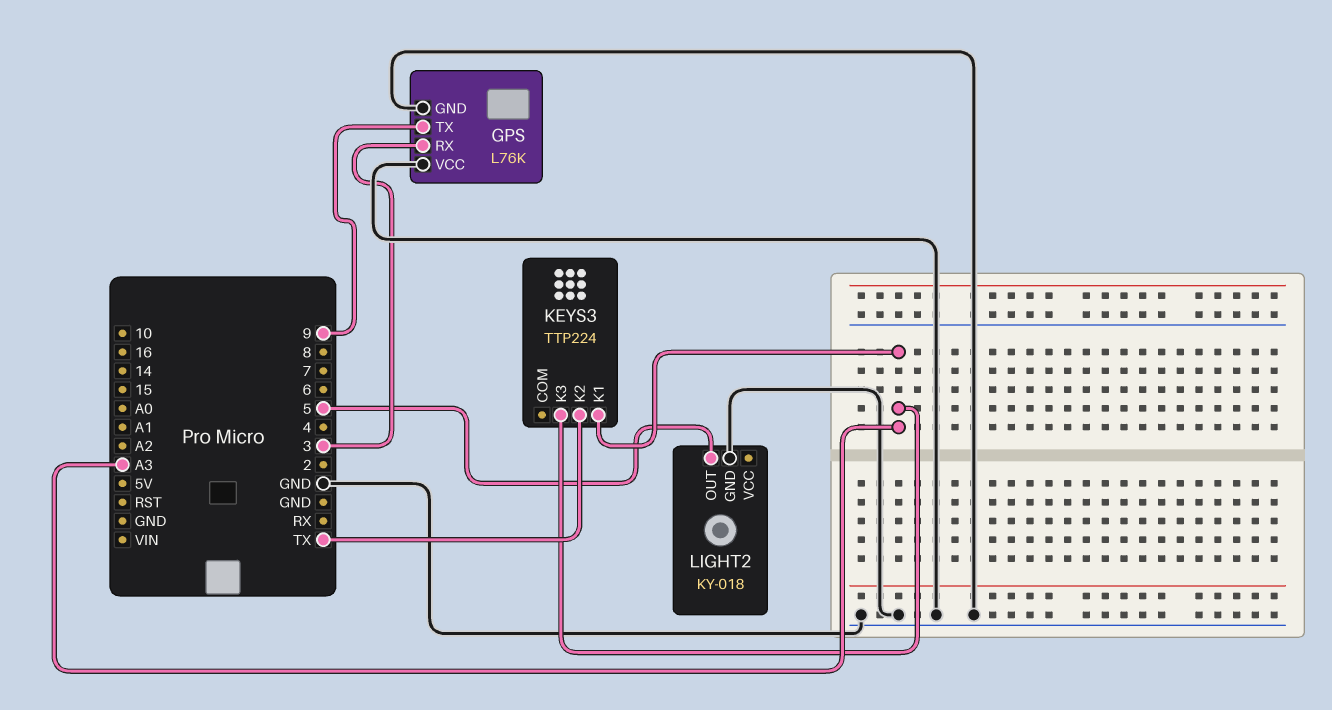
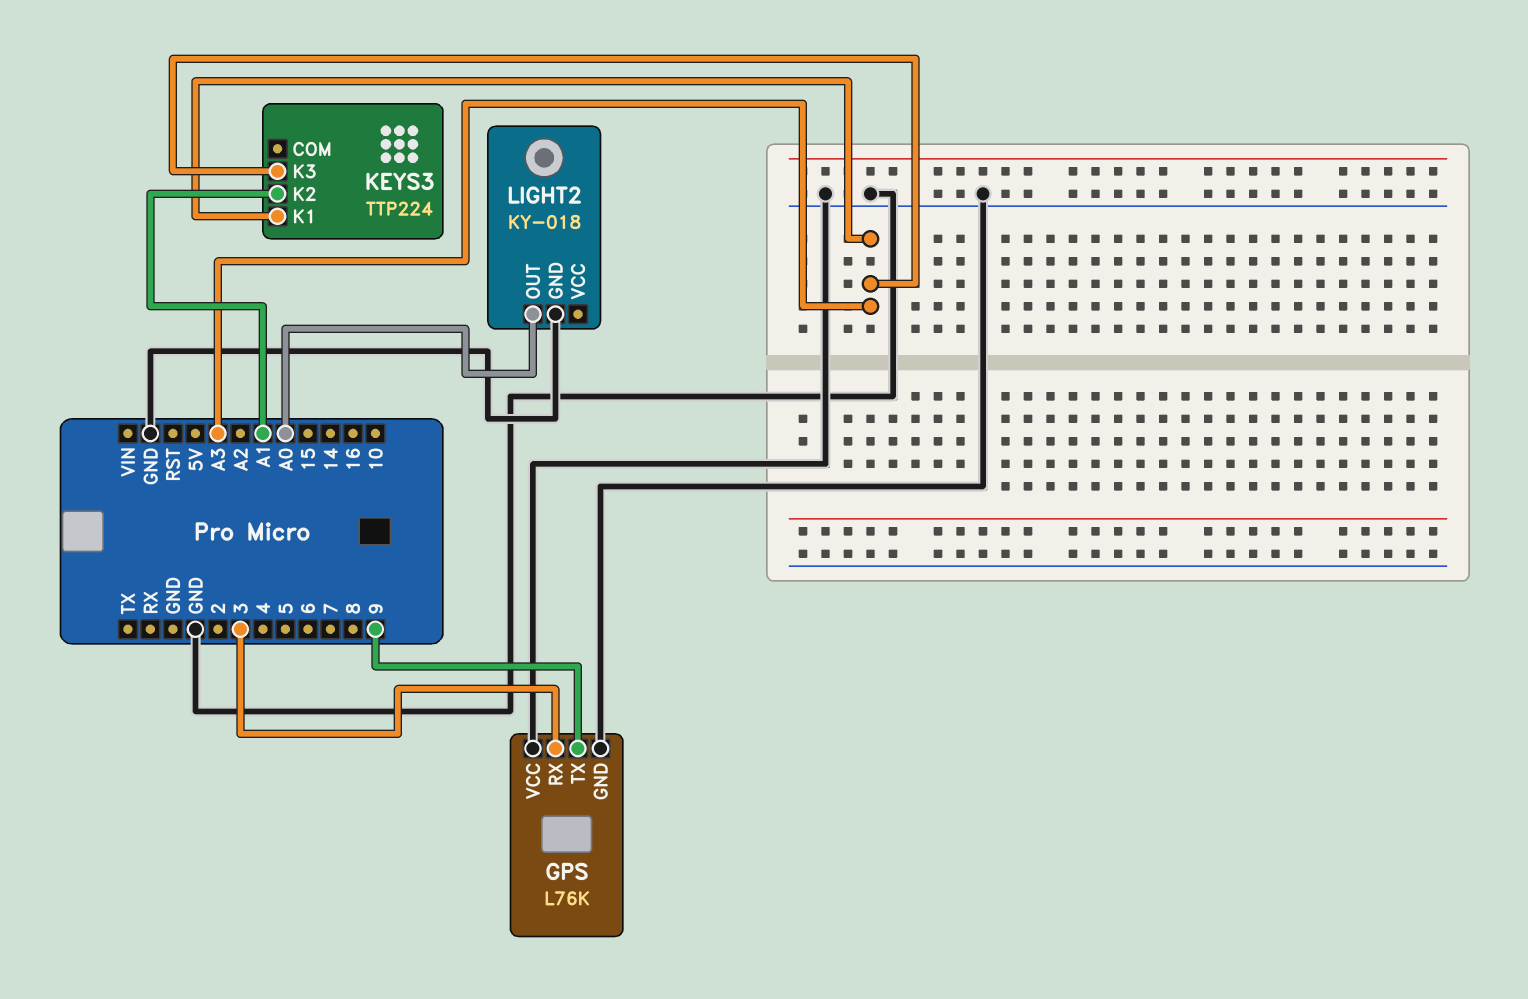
KEYS3 pin K2: TX -> A1
LIGHT2 pin OUT: 5 -> A0

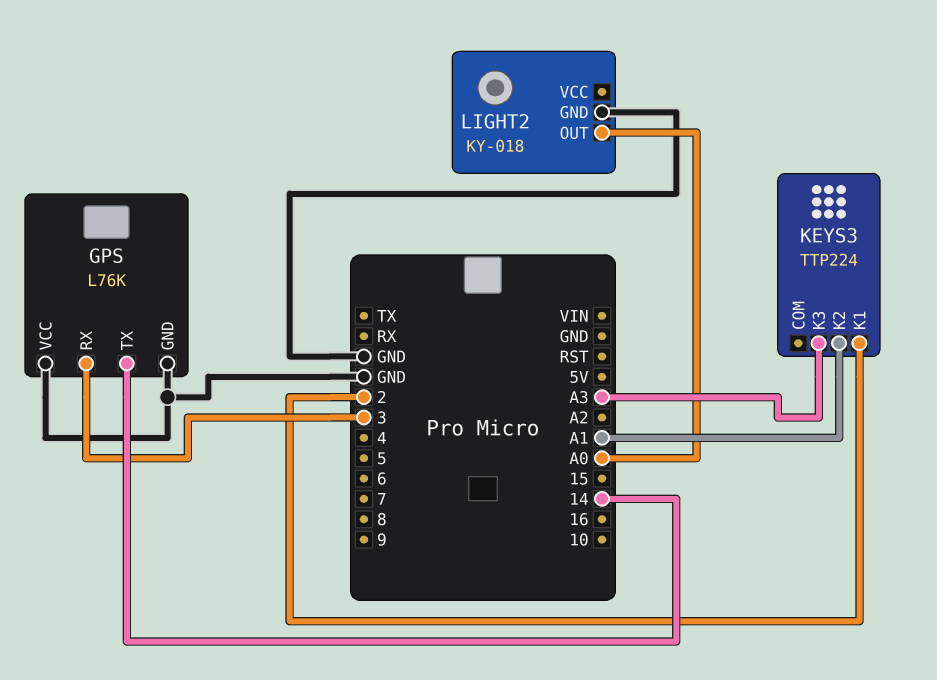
GPS pin TX: 9 -> 14
KEYS3 pin K1: A3 -> 2

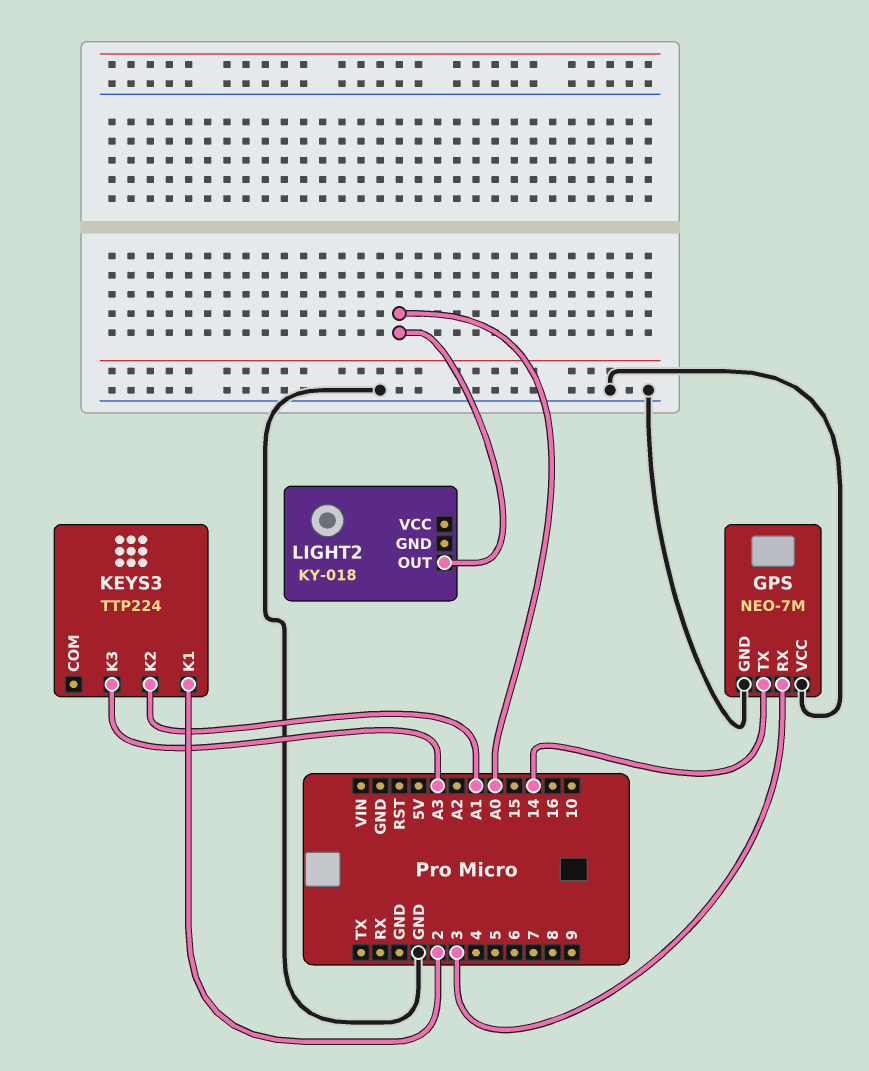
GPS: L76K -> NEO-7M
LIGHT2 pin GND: GND -> none

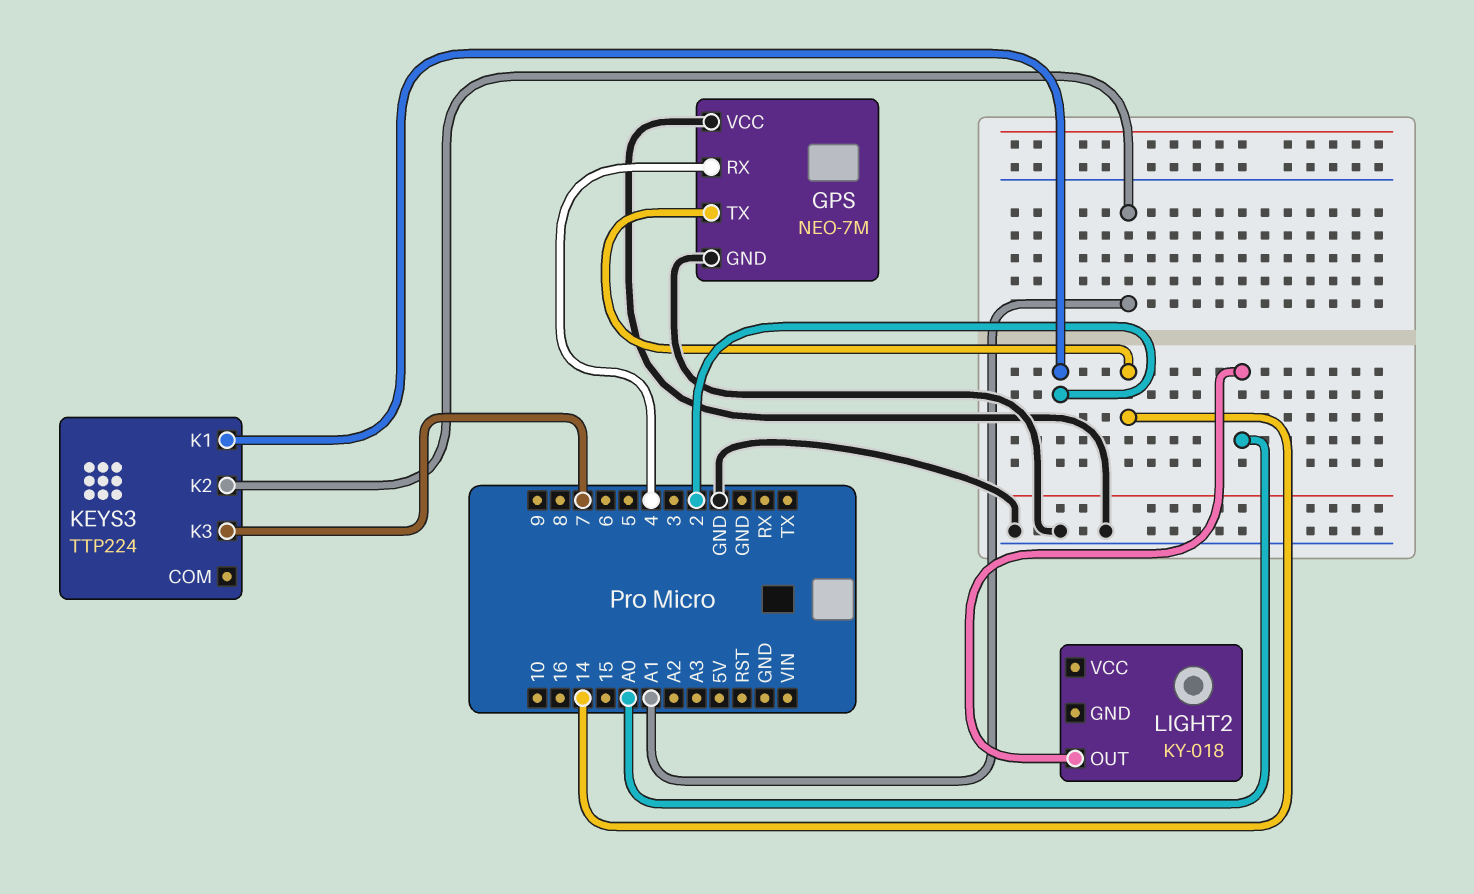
GPS pin RX: 3 -> 4
KEYS3 pin K3: A3 -> 7

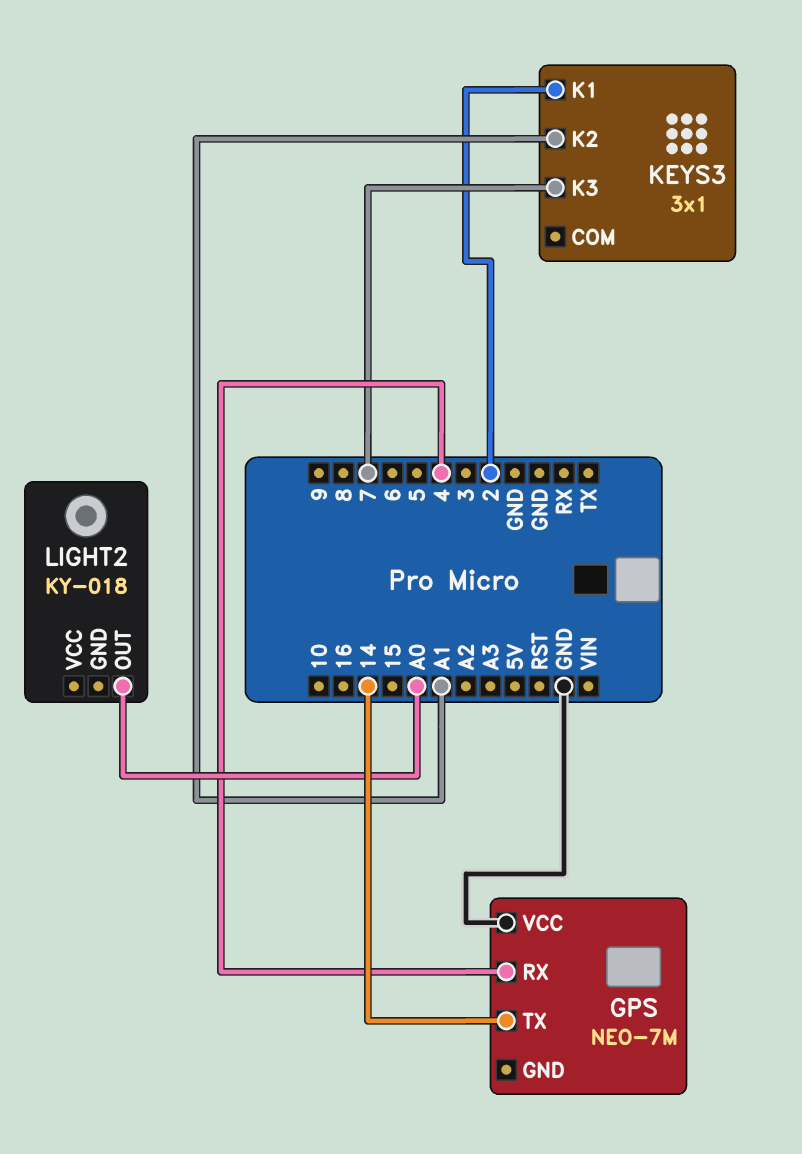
GPS pin GND: GND -> none
KEYS3: TTP224 -> 3x1

